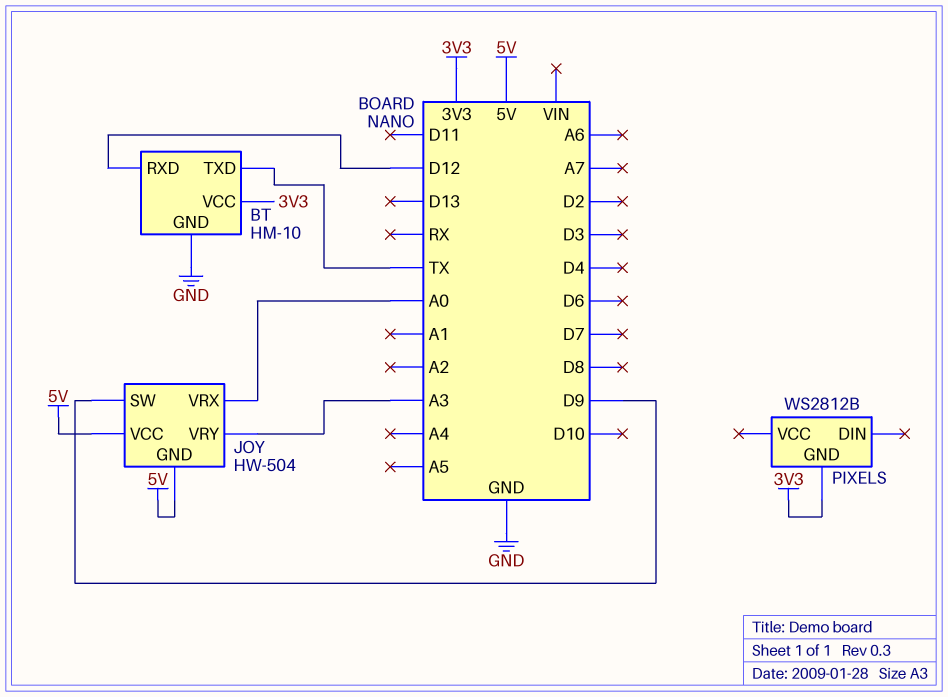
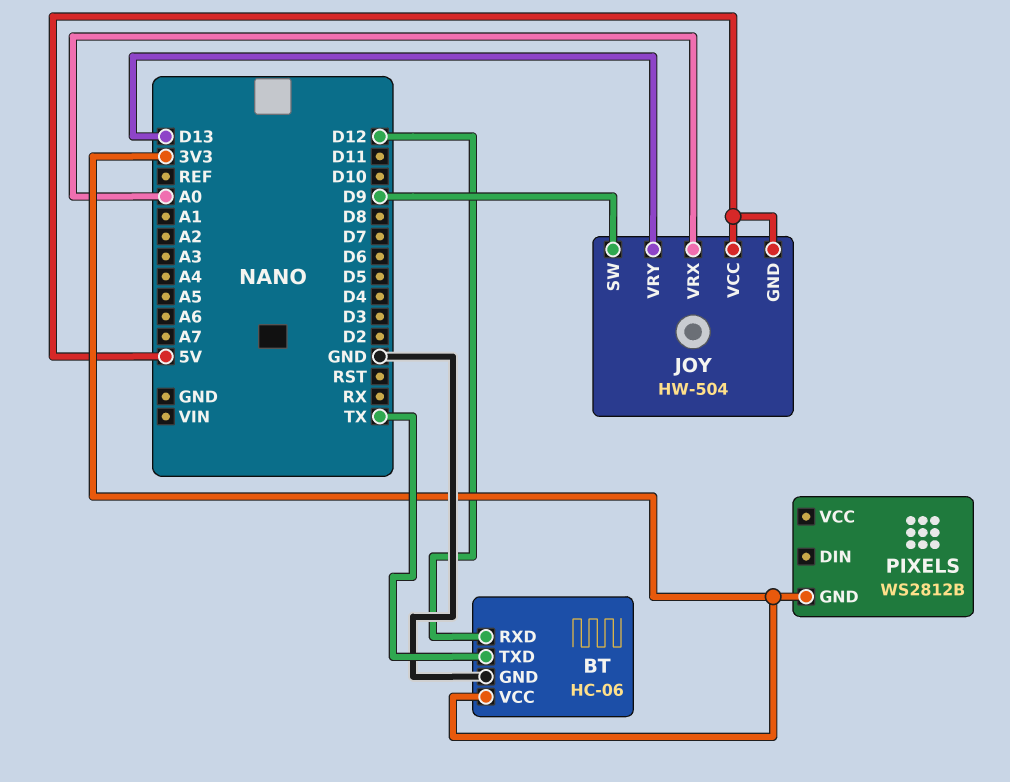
BT: HM-10 -> HC-06
JOY pin VRY: A3 -> D13

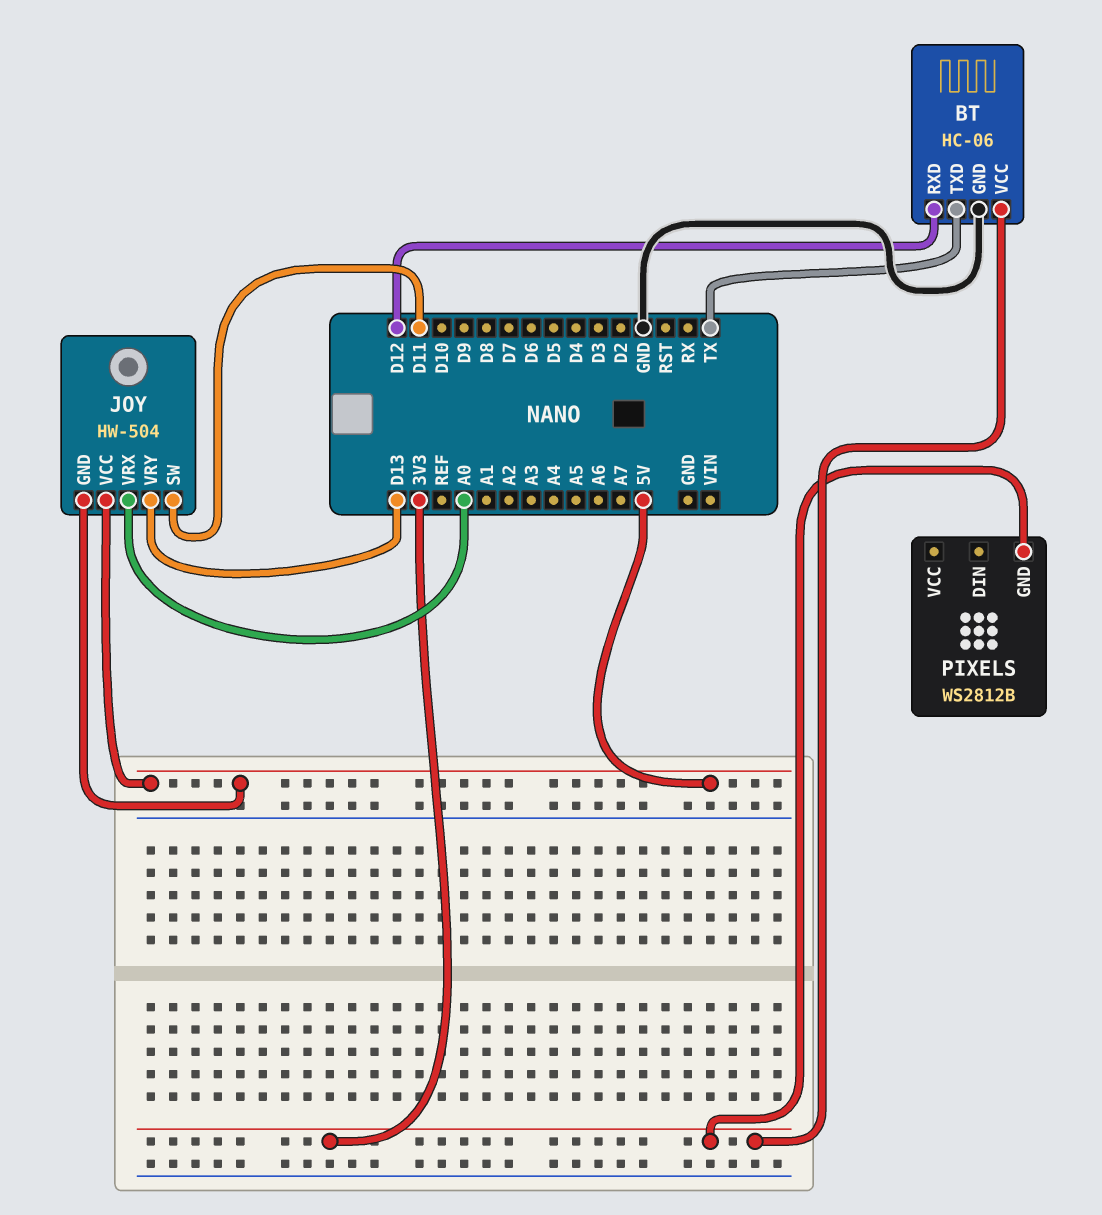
JOY pin SW: D9 -> D11

